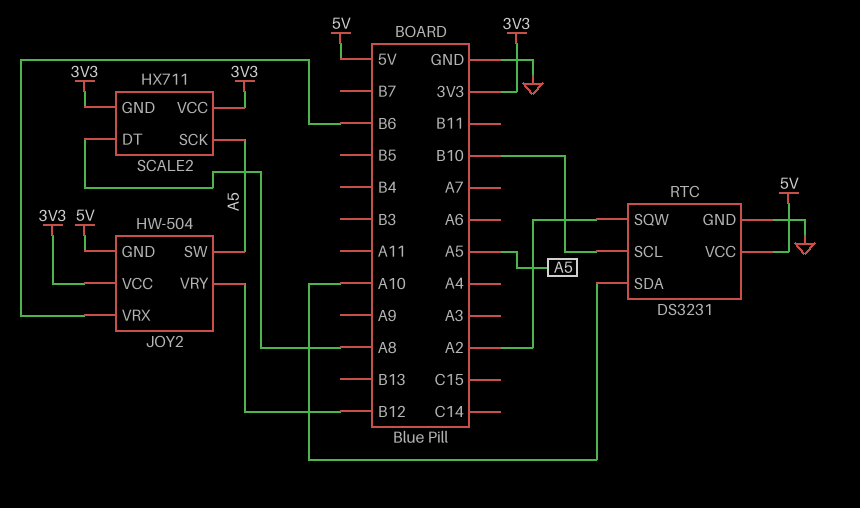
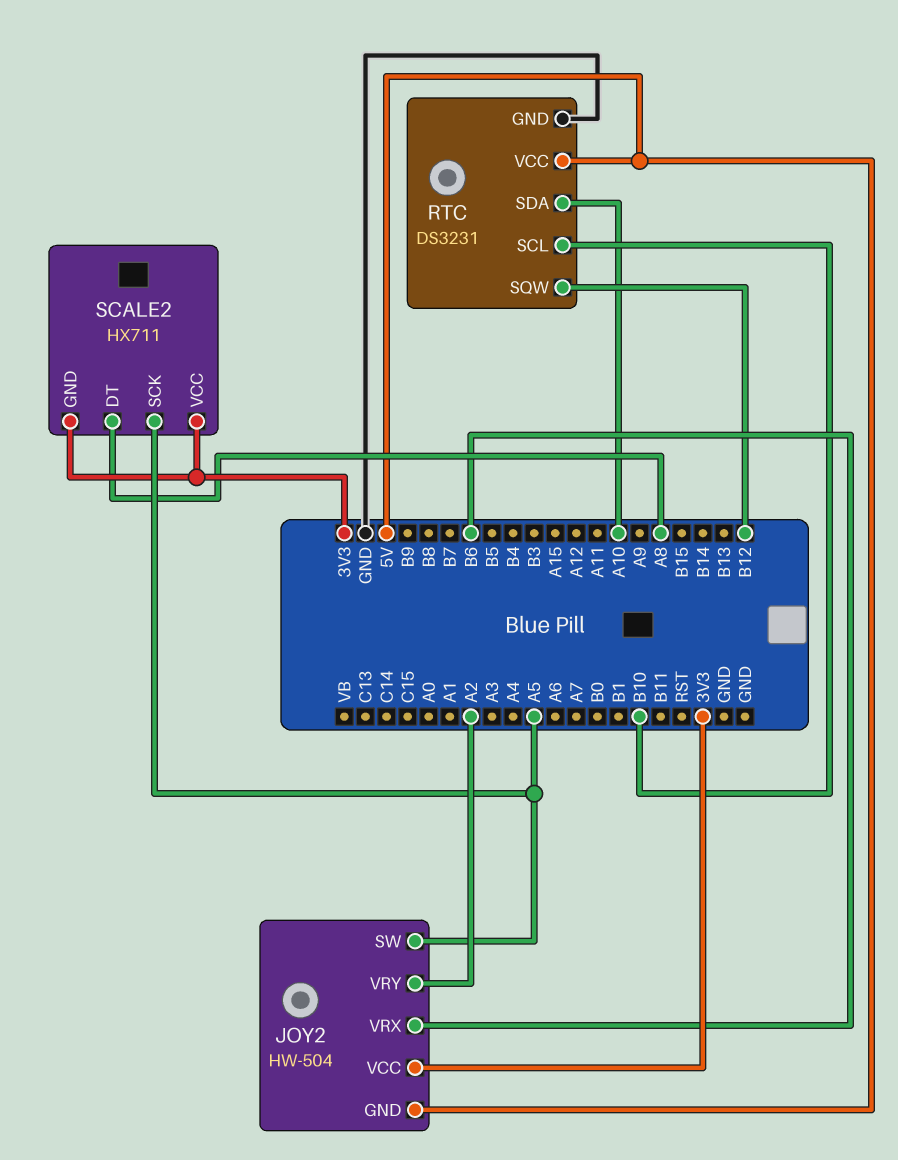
JOY2 pin VRY: B12 -> A2
RTC pin SQW: A2 -> B12

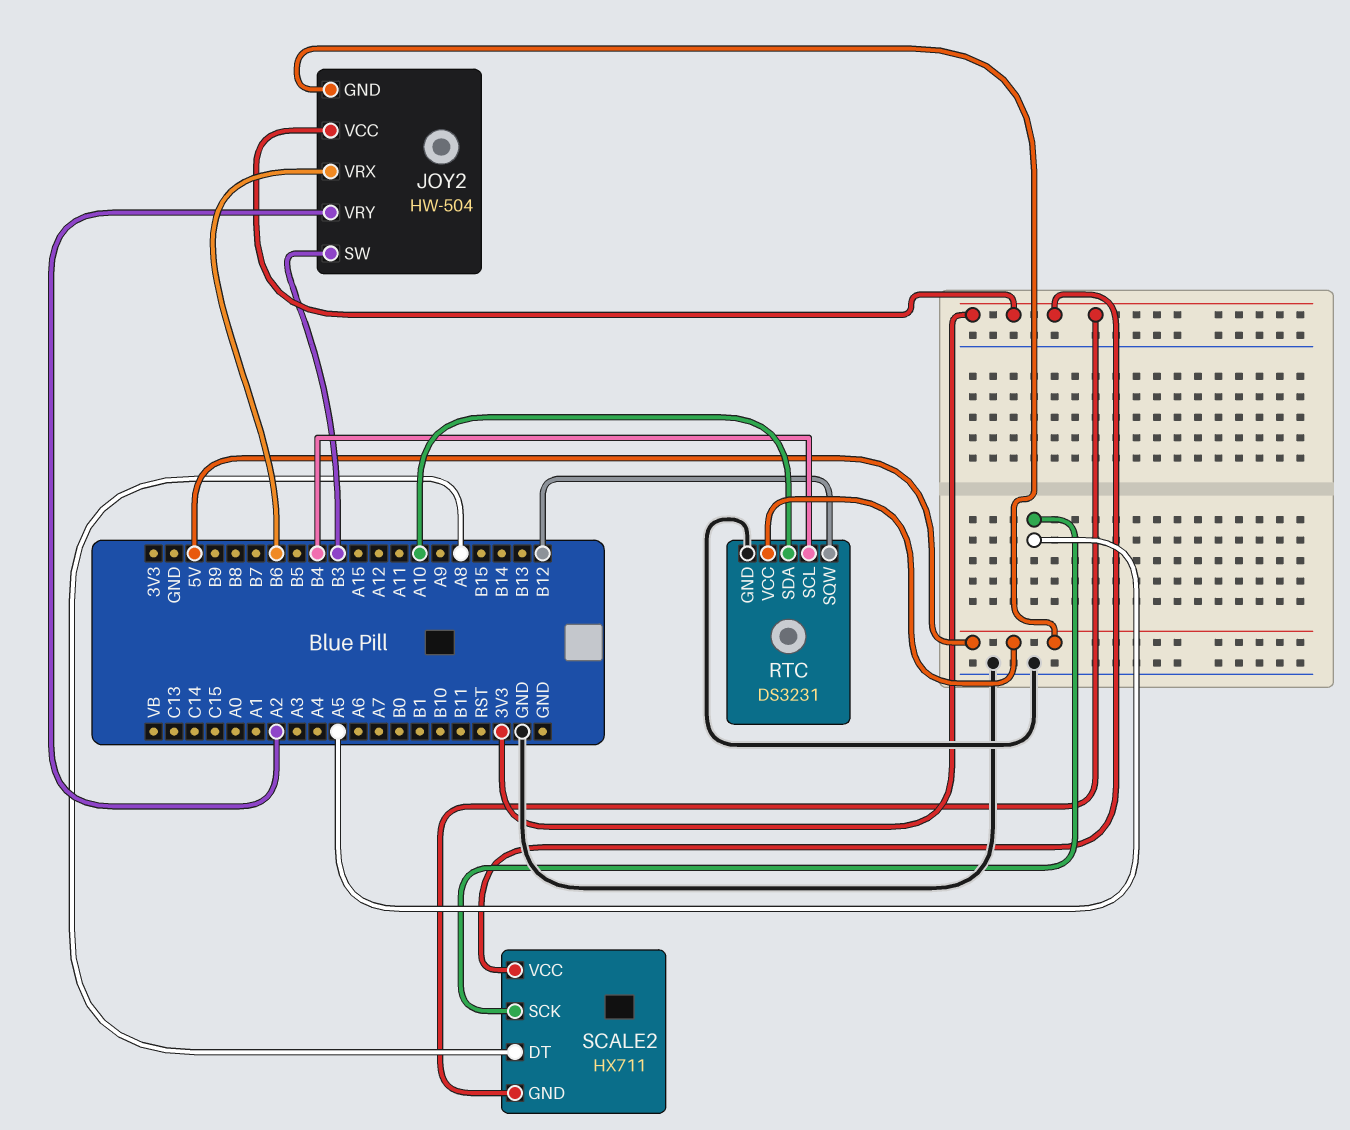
JOY2 pin SW: A5 -> B3
RTC pin SCL: B10 -> B4

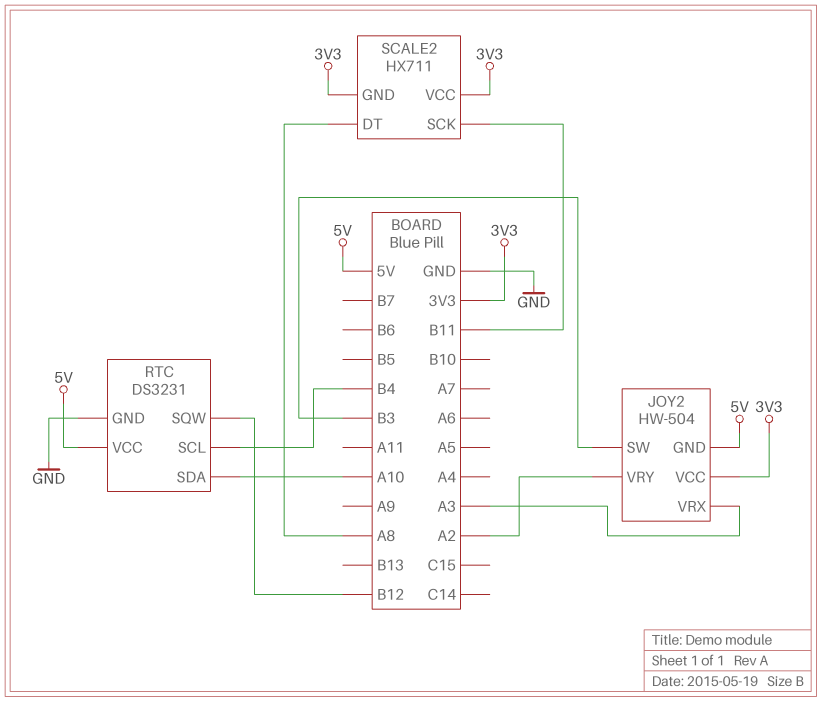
JOY2 pin VRX: B6 -> A3
SCALE2 pin SCK: A5 -> B11

